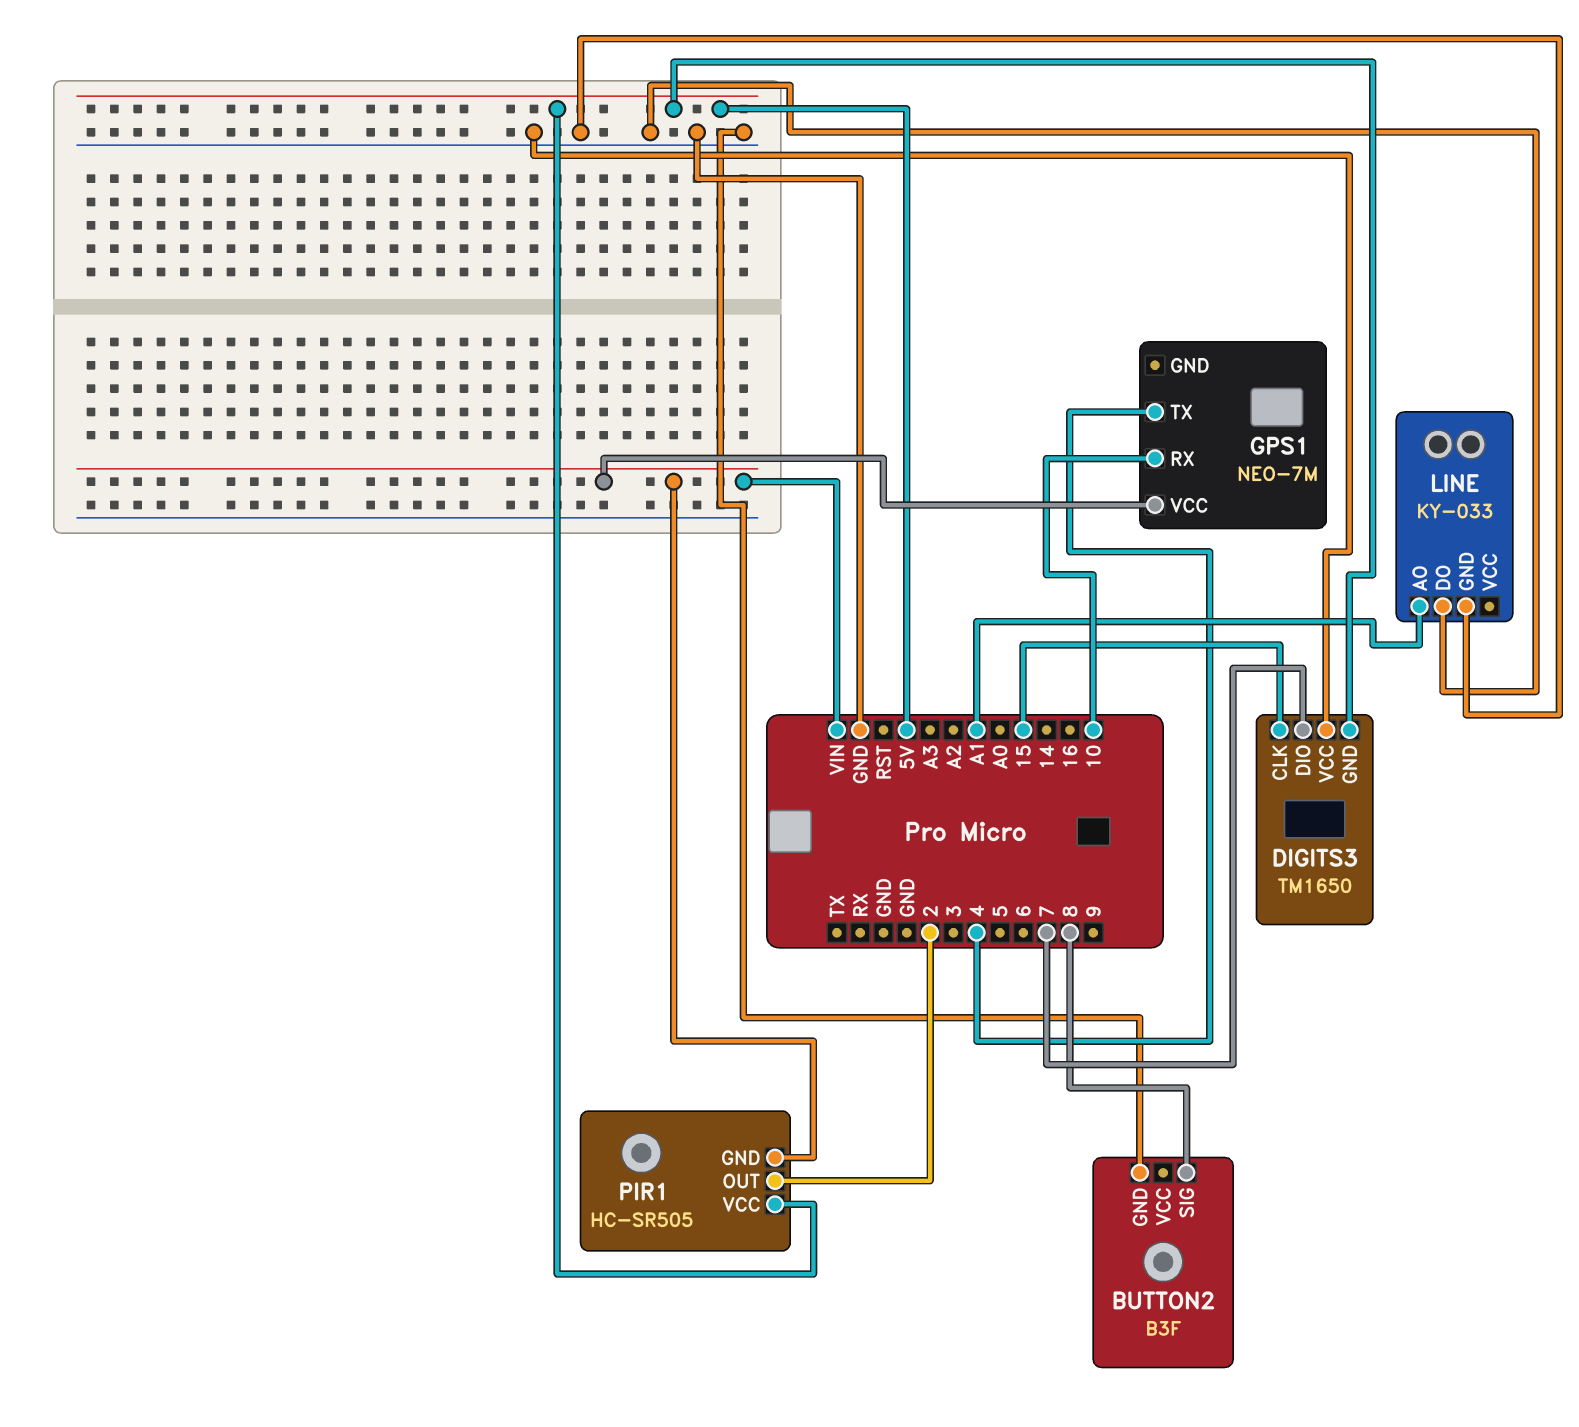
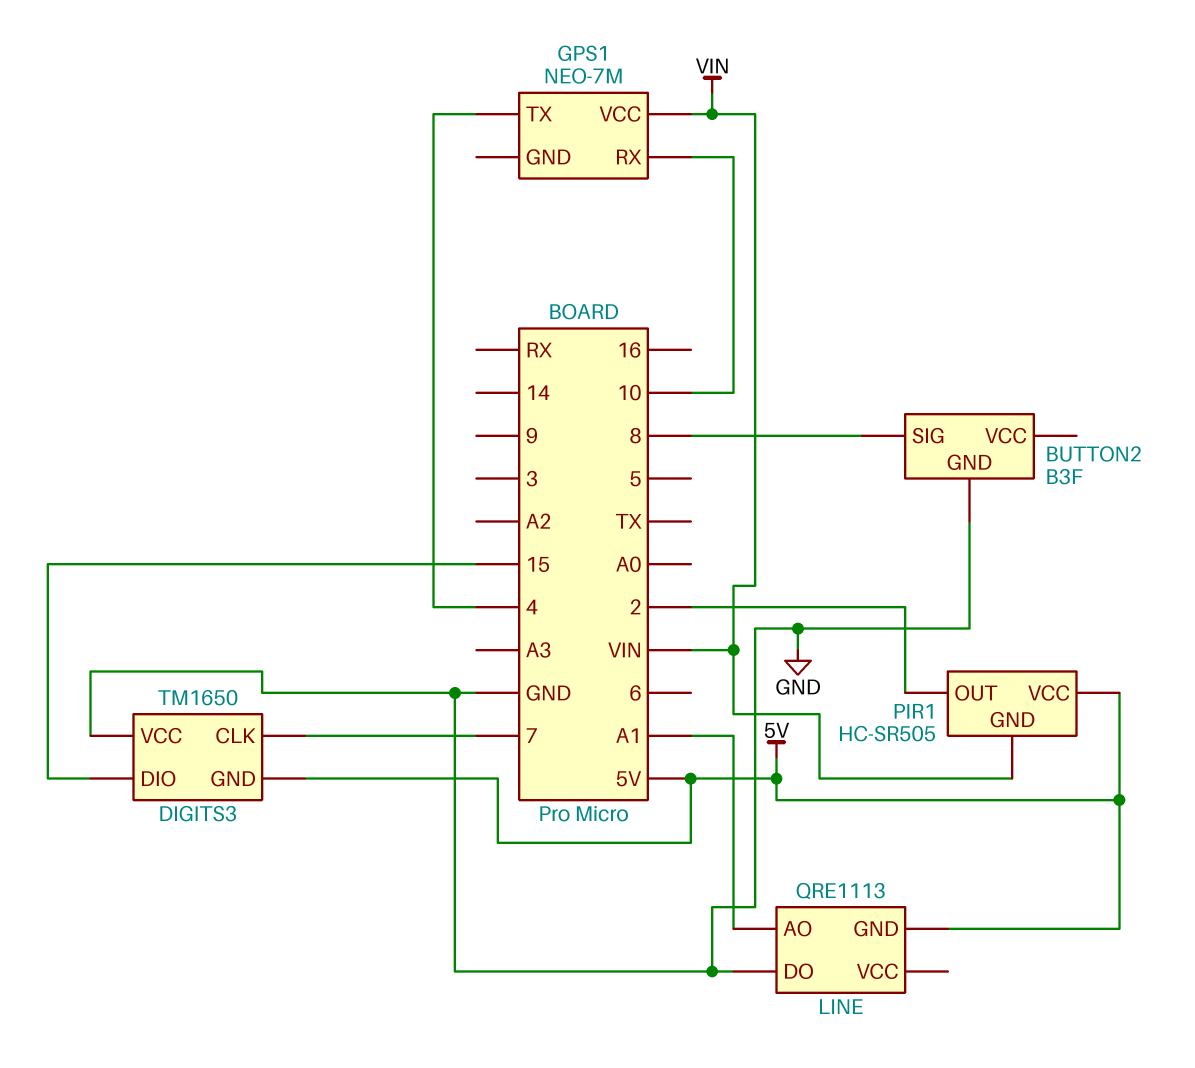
DIGITS3 pin CLK: 15 -> 7
DIGITS3 pin DIO: 7 -> 15
LINE: KY-033 -> QRE1113
LINE pin GND: GND -> 5V

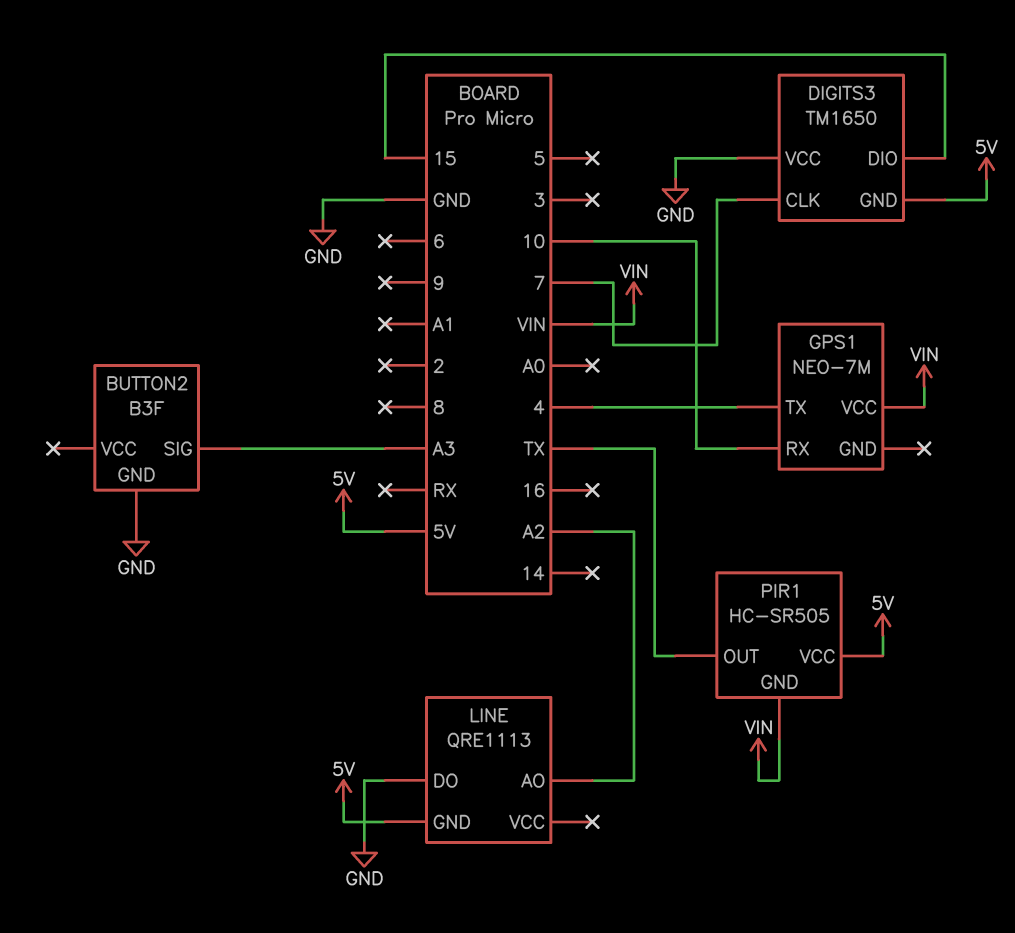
BUTTON2 pin SIG: 8 -> A3
LINE pin AO: A1 -> A2
PIR1 pin OUT: 2 -> TX

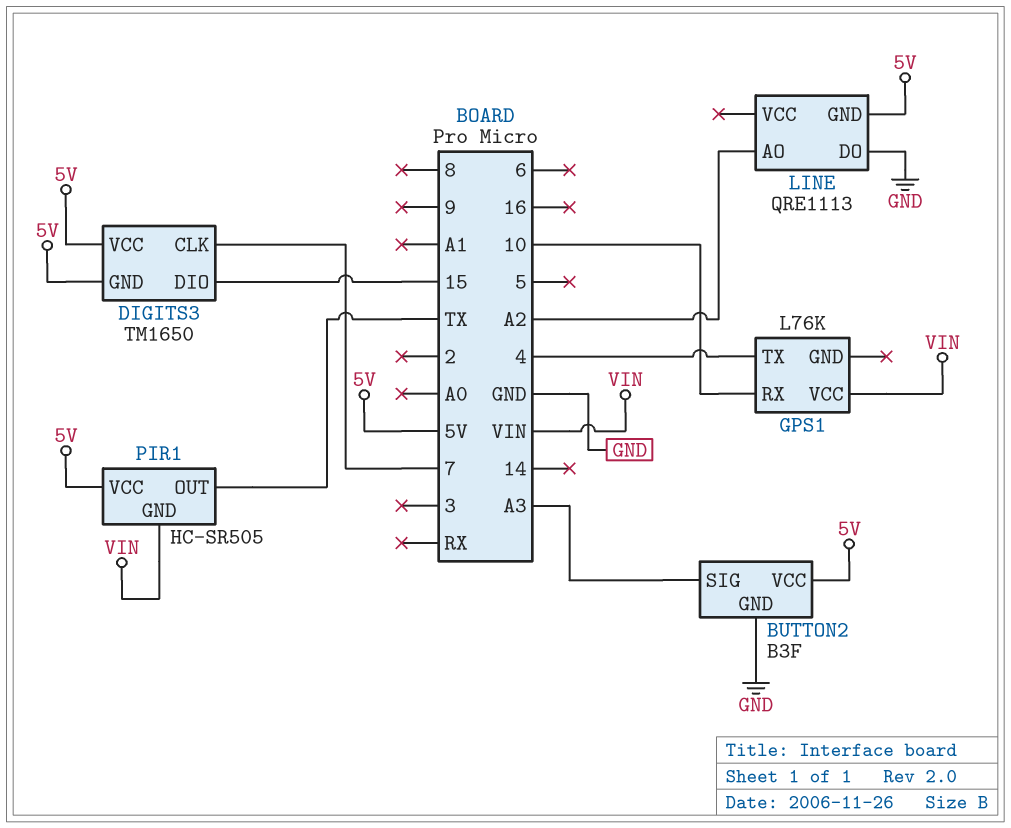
BUTTON2 pin VCC: none -> 5V
DIGITS3 pin VCC: GND -> 5V
GPS1: NEO-7M -> L76K

